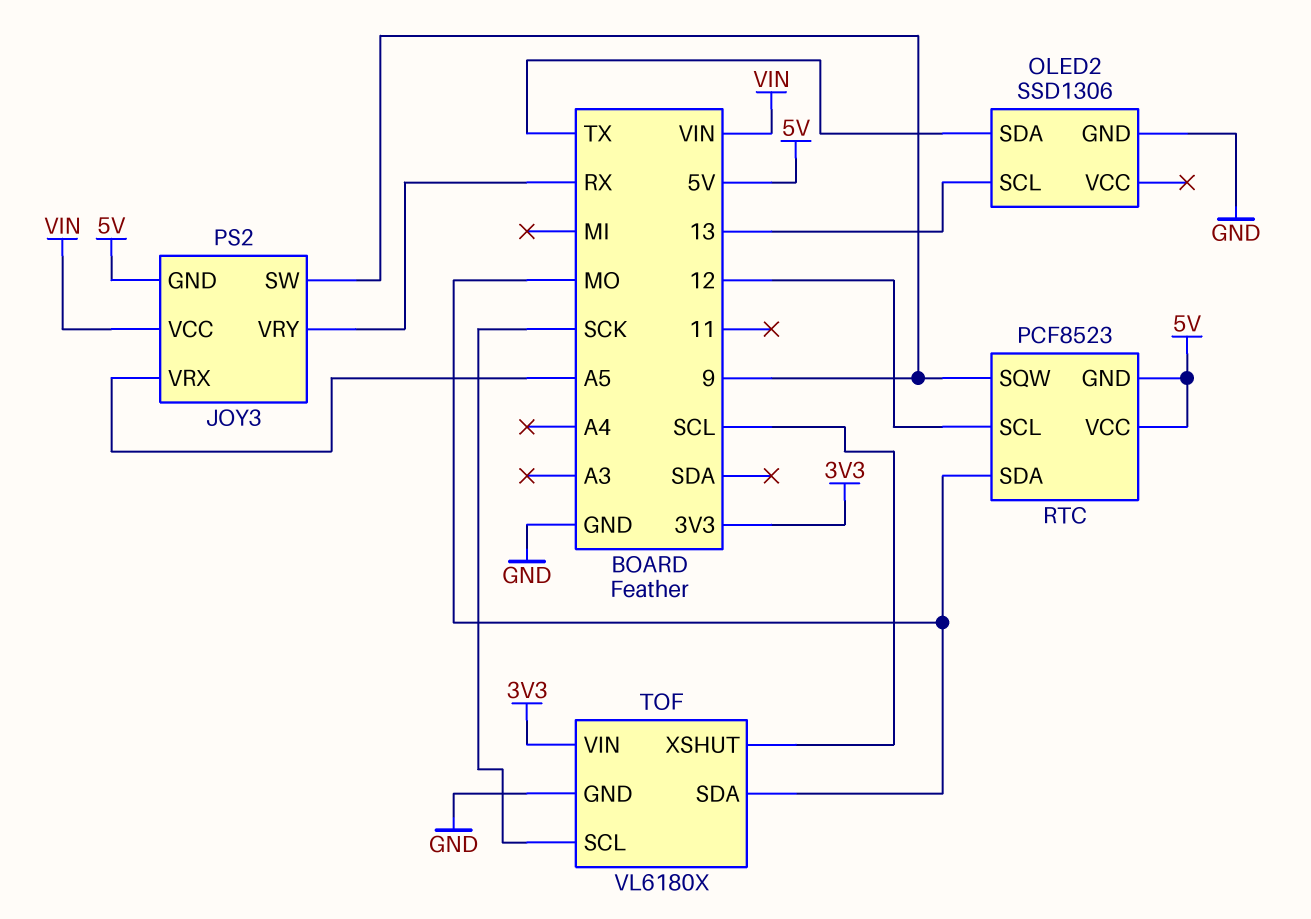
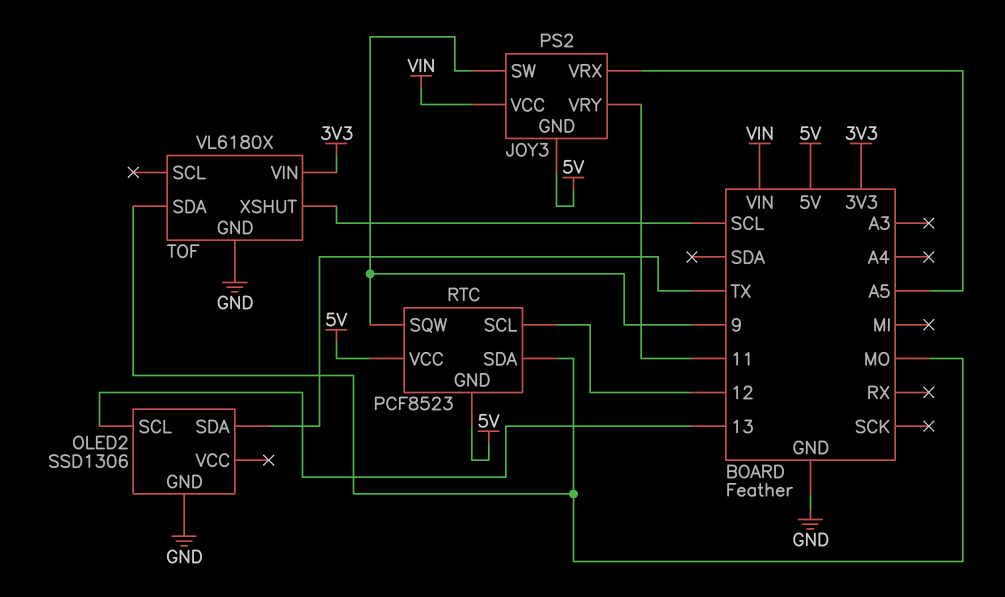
JOY3 pin VRY: RX -> 11
TOF pin SCL: SCK -> none

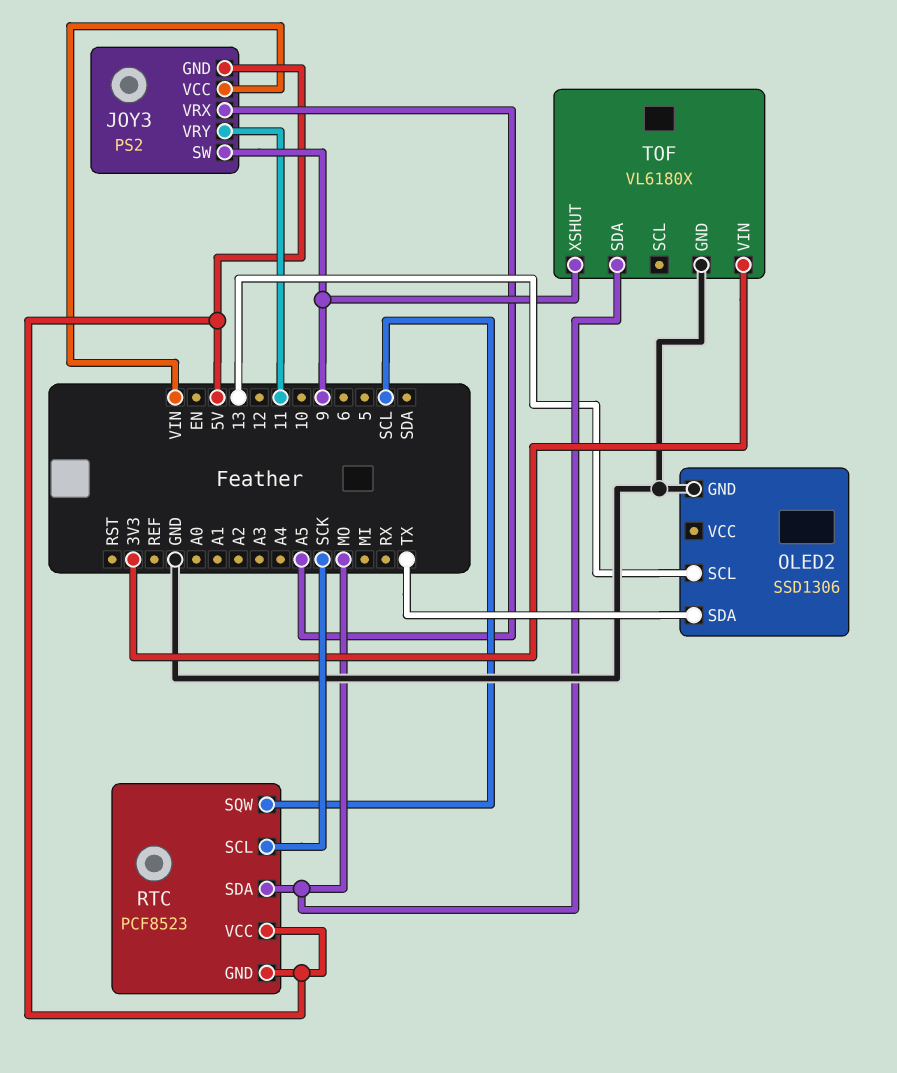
RTC pin SCL: 12 -> SCK
RTC pin SQW: 9 -> SCL
TOF pin XSHUT: SCL -> 9

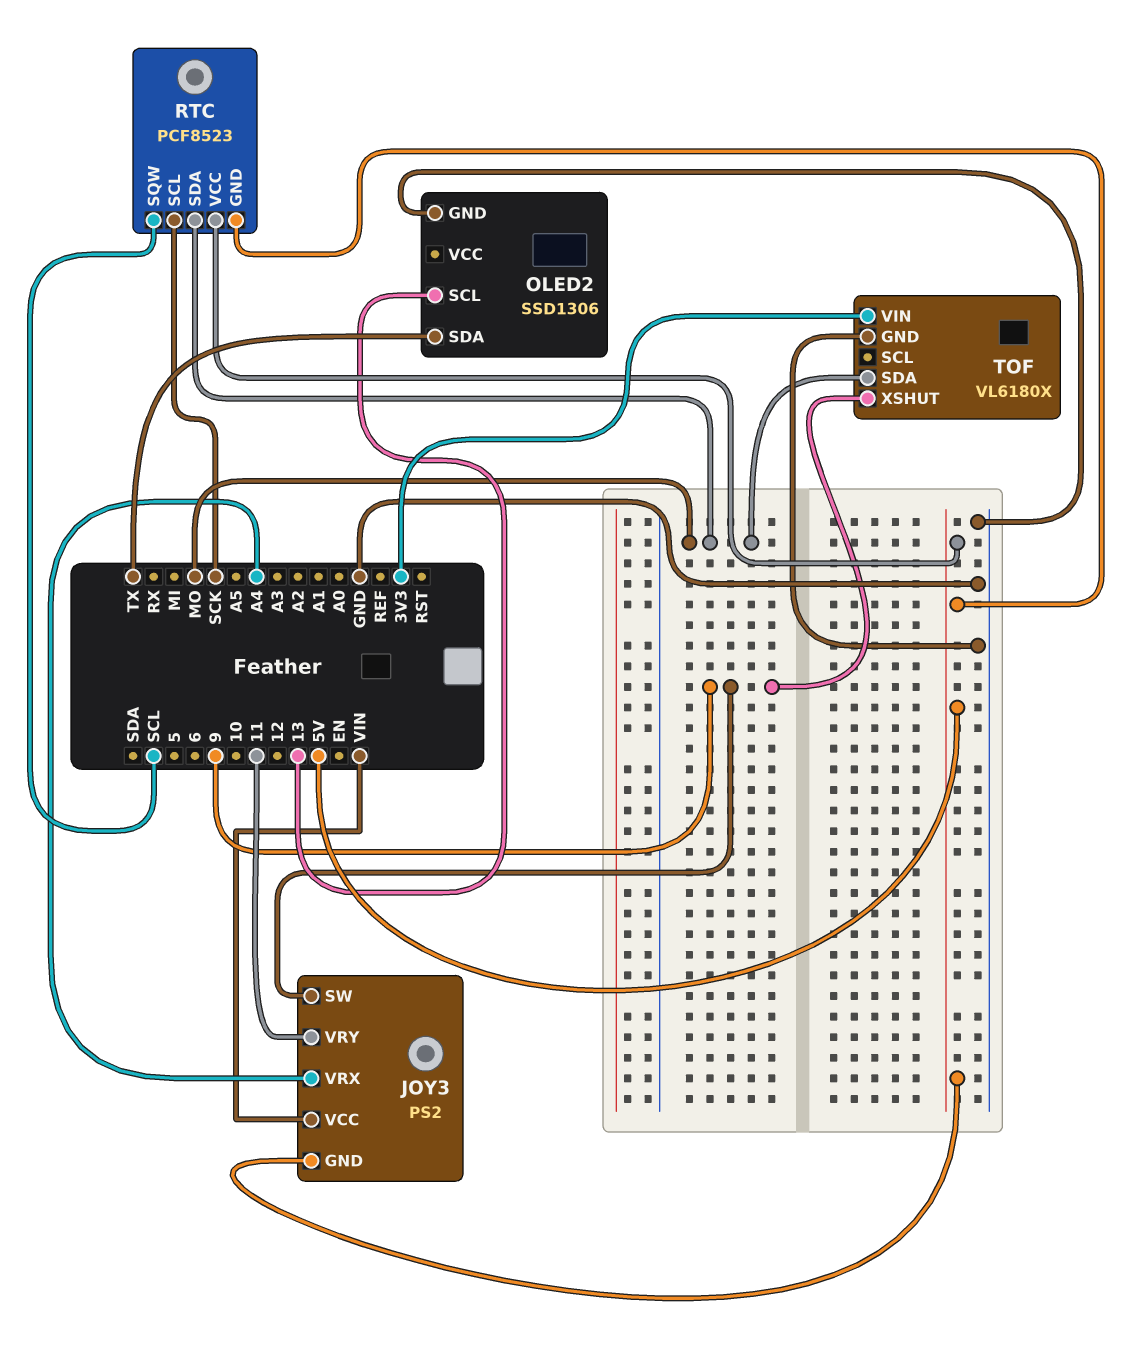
JOY3 pin VRX: A5 -> A4

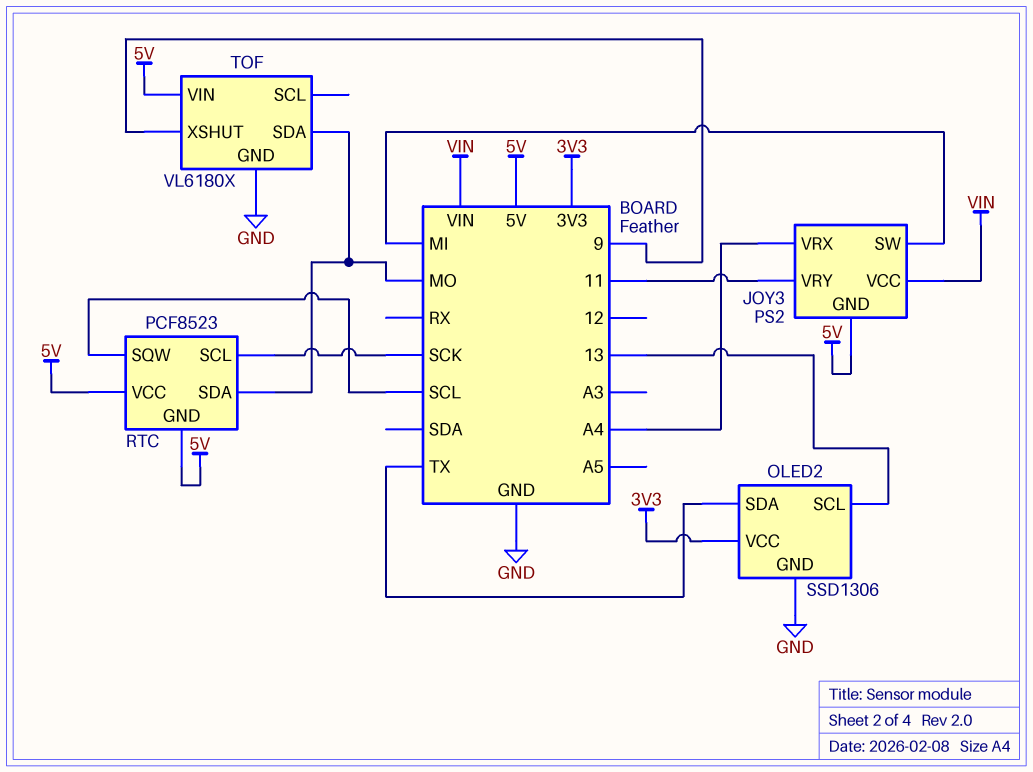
JOY3 pin SW: 9 -> MI
OLED2 pin VCC: none -> 3V3
TOF pin VIN: 3V3 -> 5V

